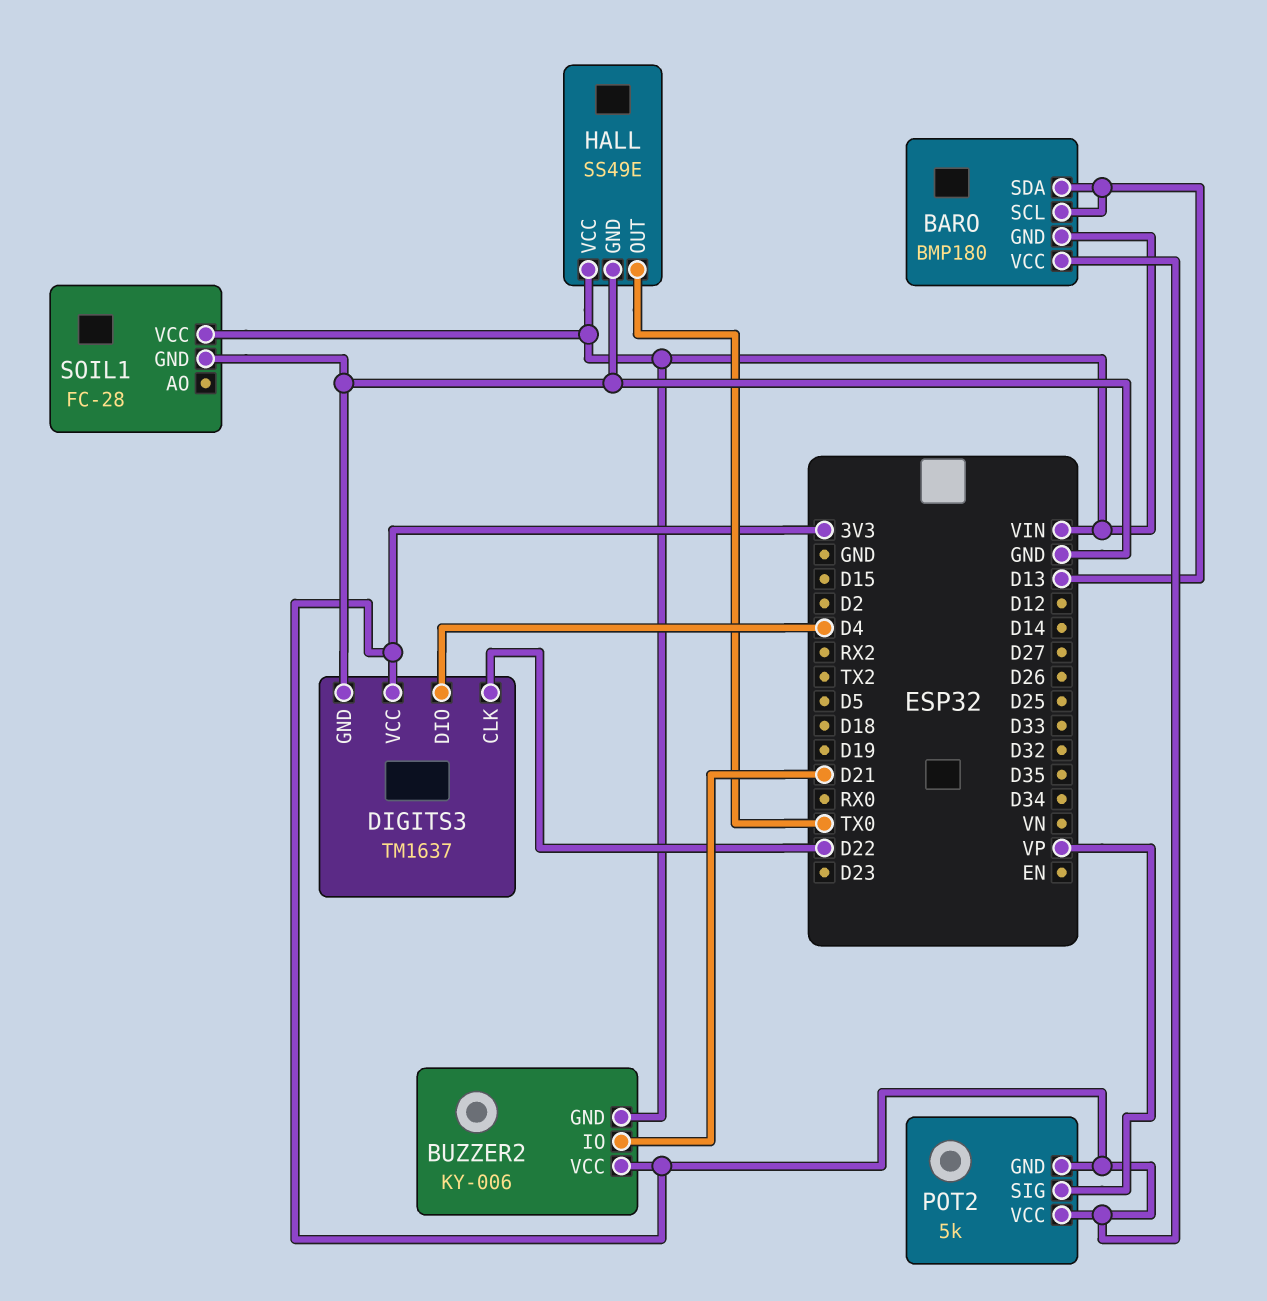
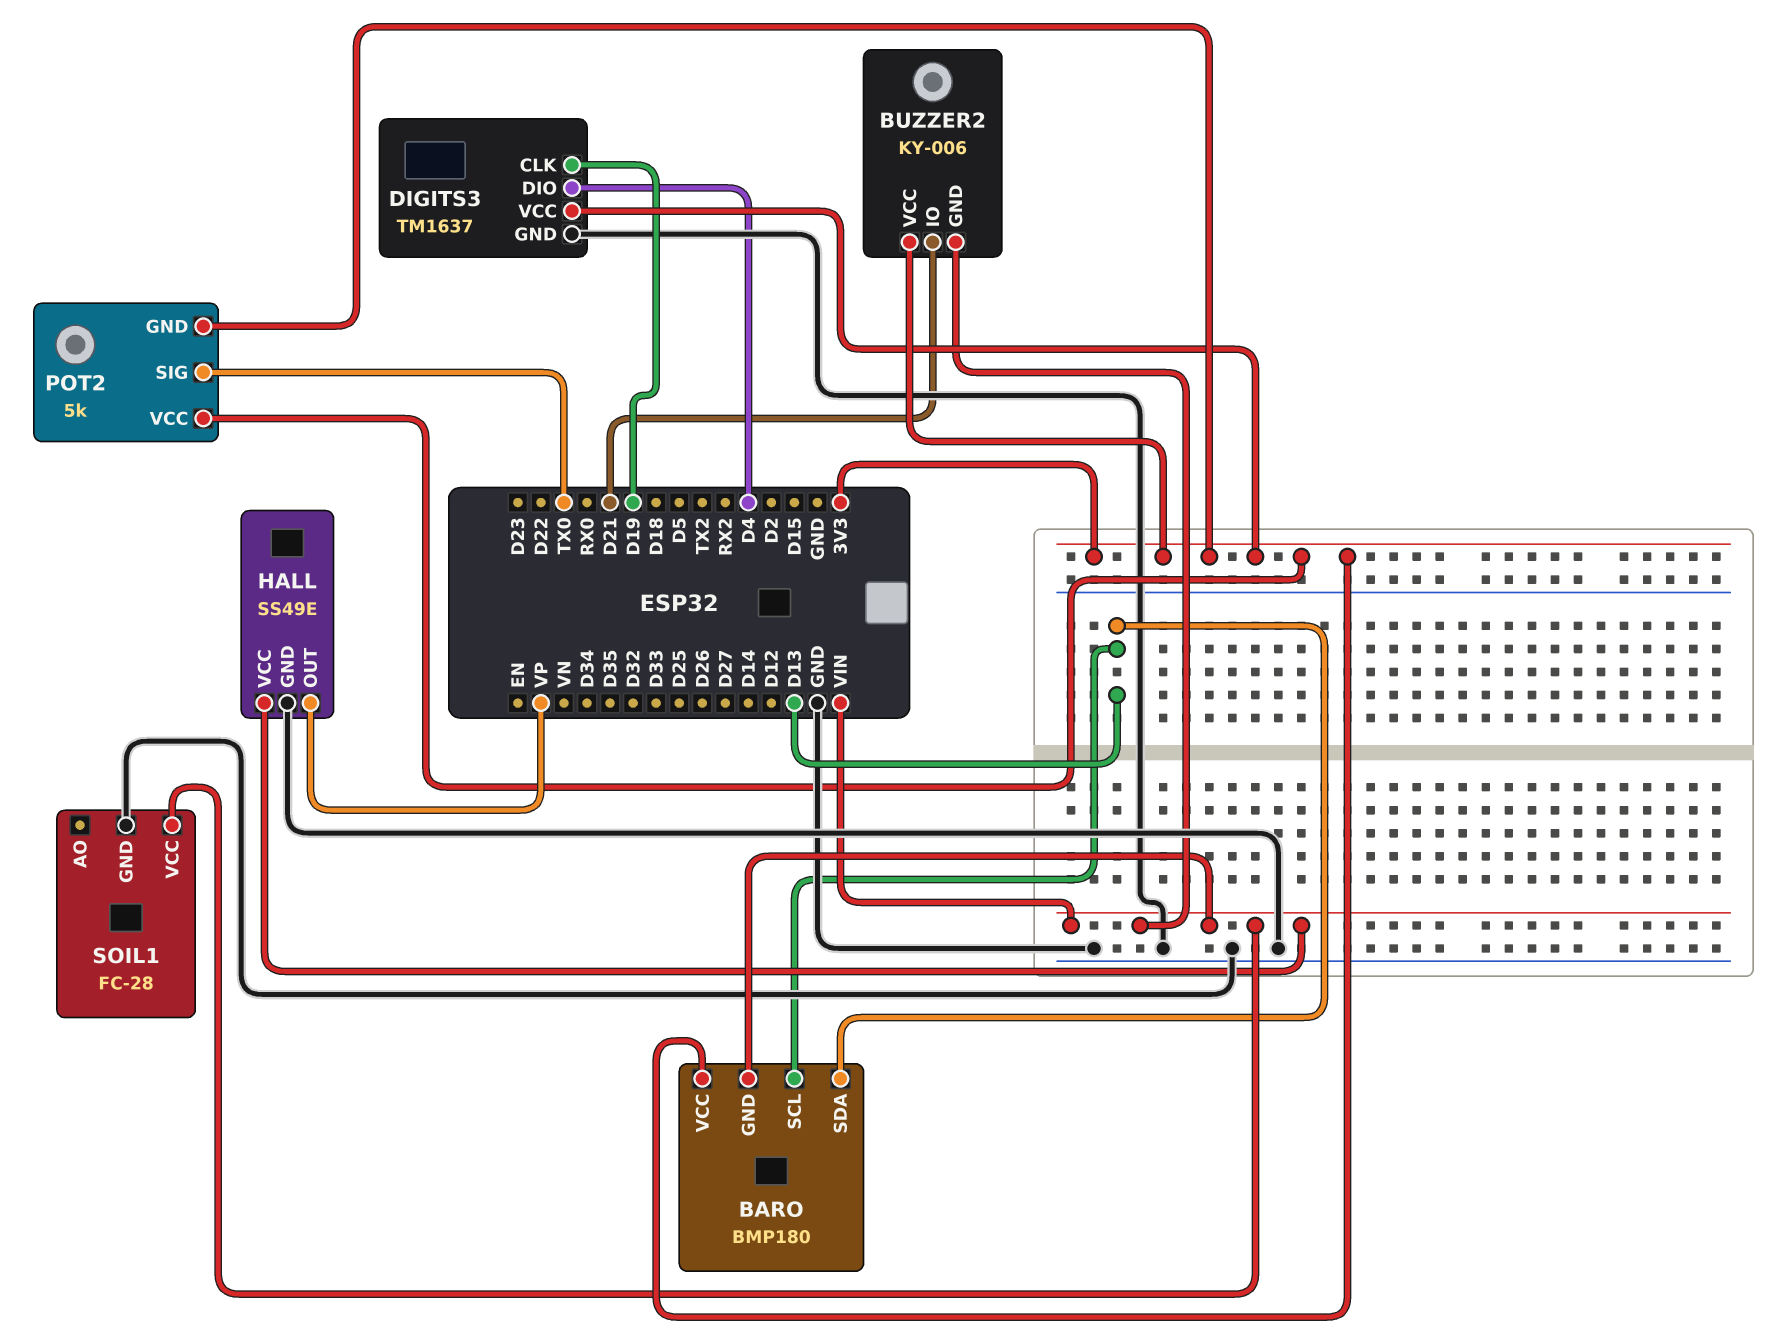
DIGITS3 pin CLK: D22 -> D19
HALL pin OUT: TX0 -> VP
POT2 pin SIG: VP -> TX0

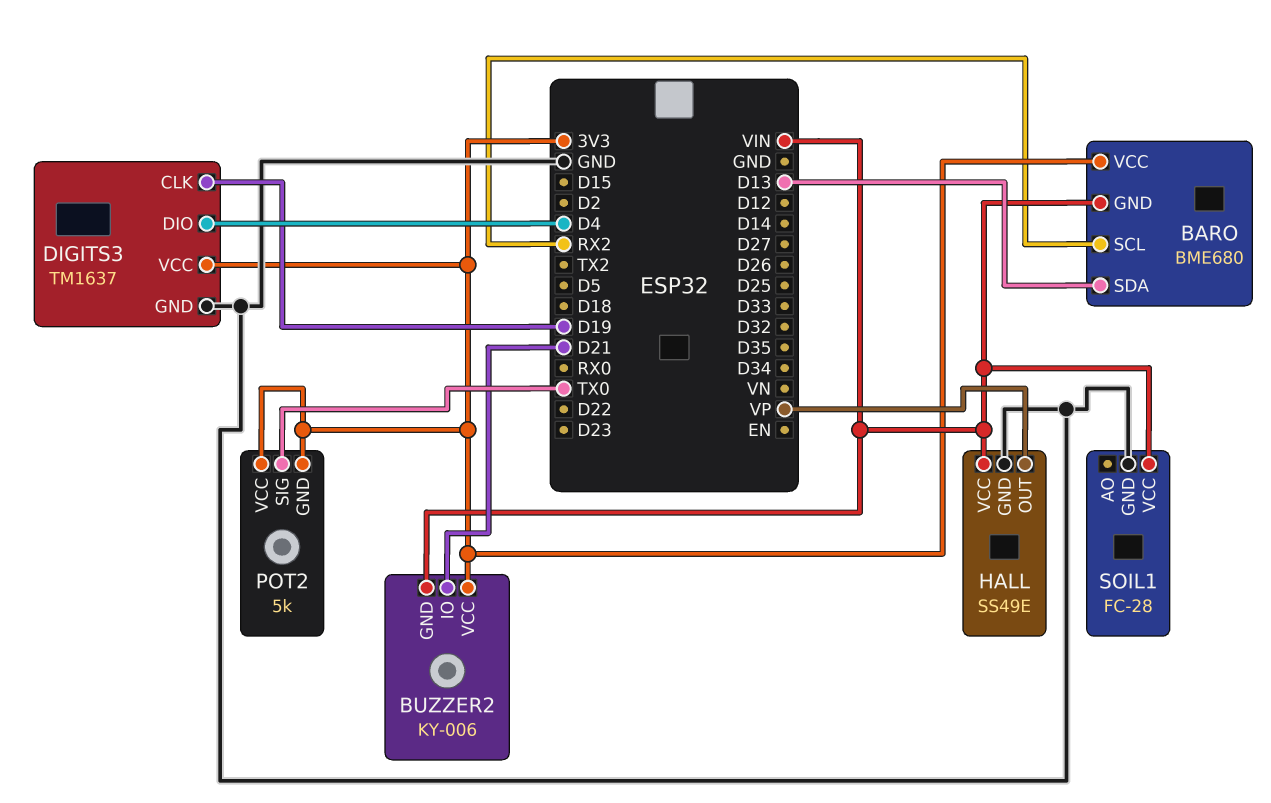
BARO: BMP180 -> BME680
BARO pin SCL: D13 -> RX2

